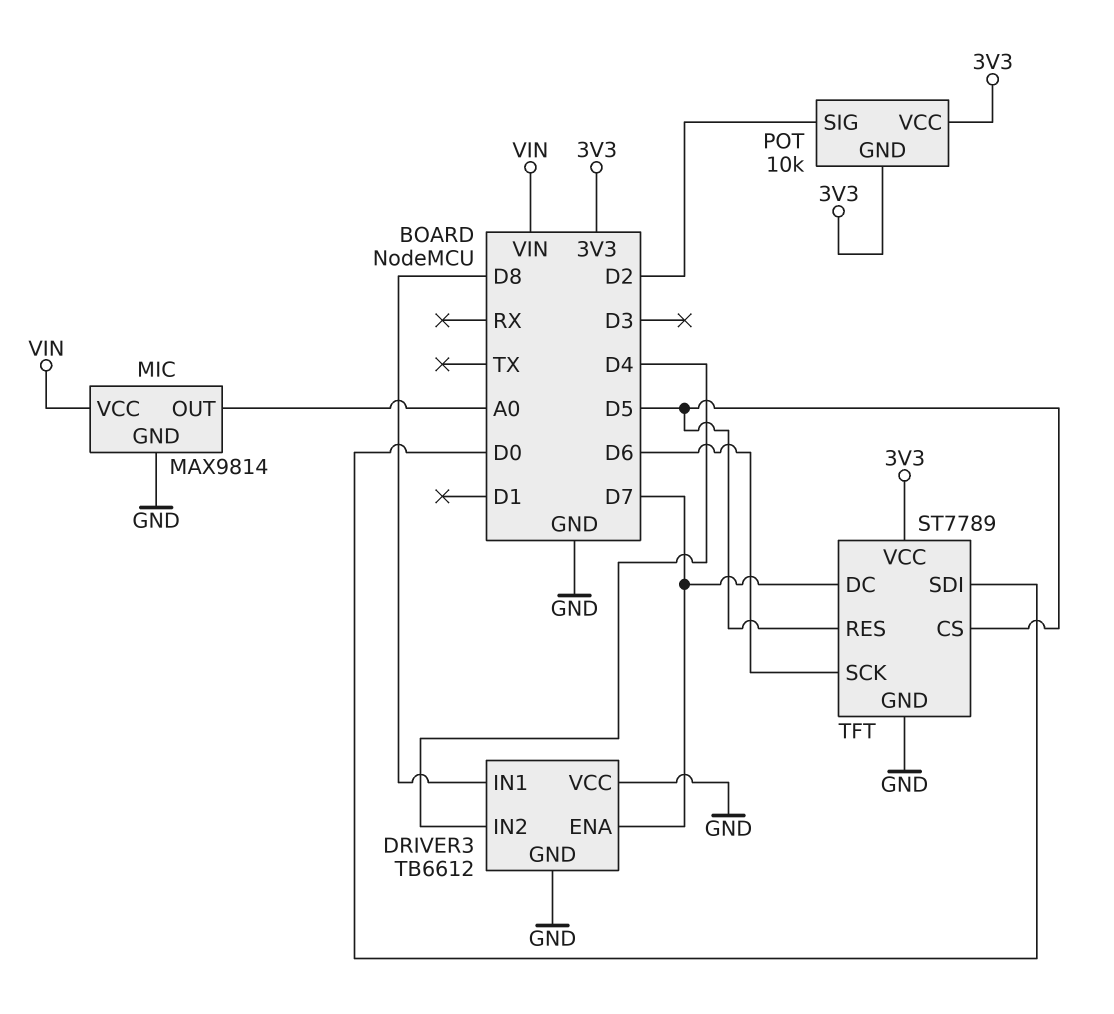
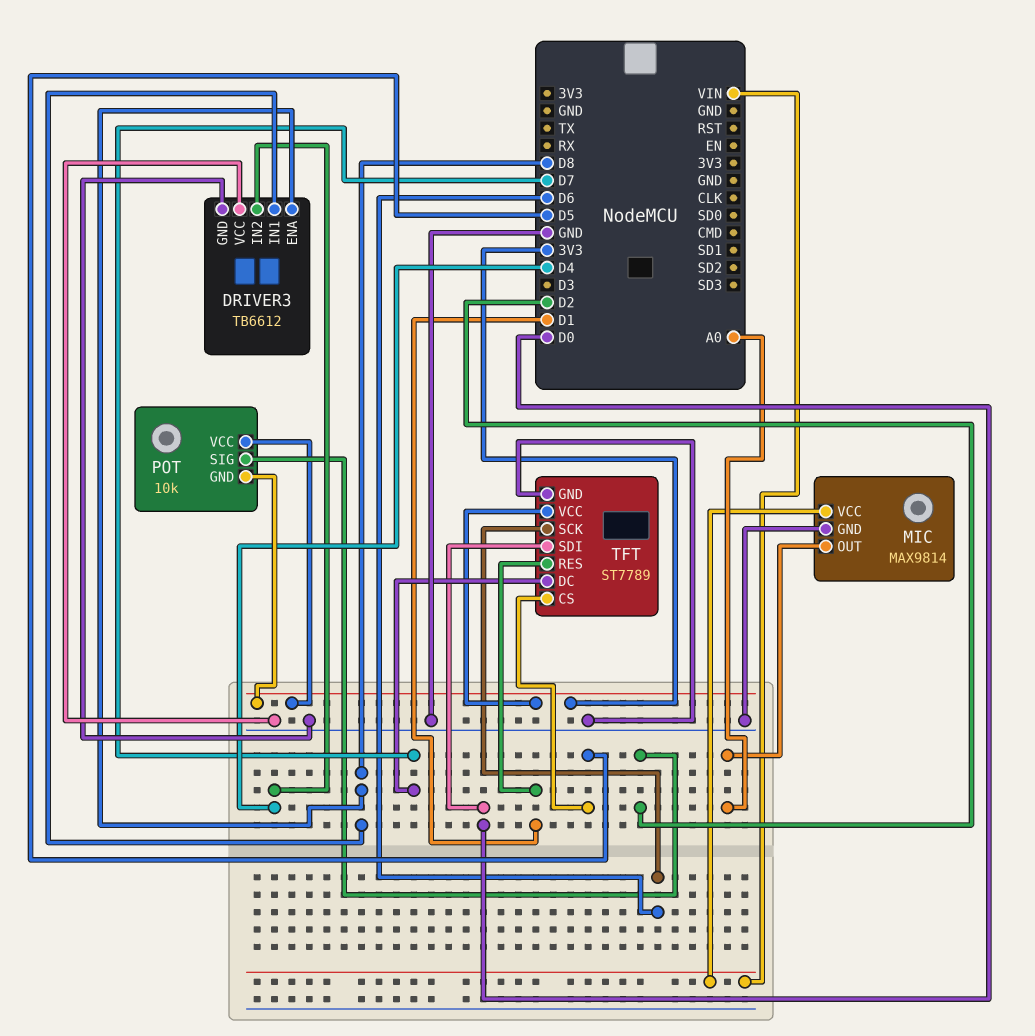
DRIVER3 pin ENA: D7 -> D8
TFT pin RES: D5 -> D1

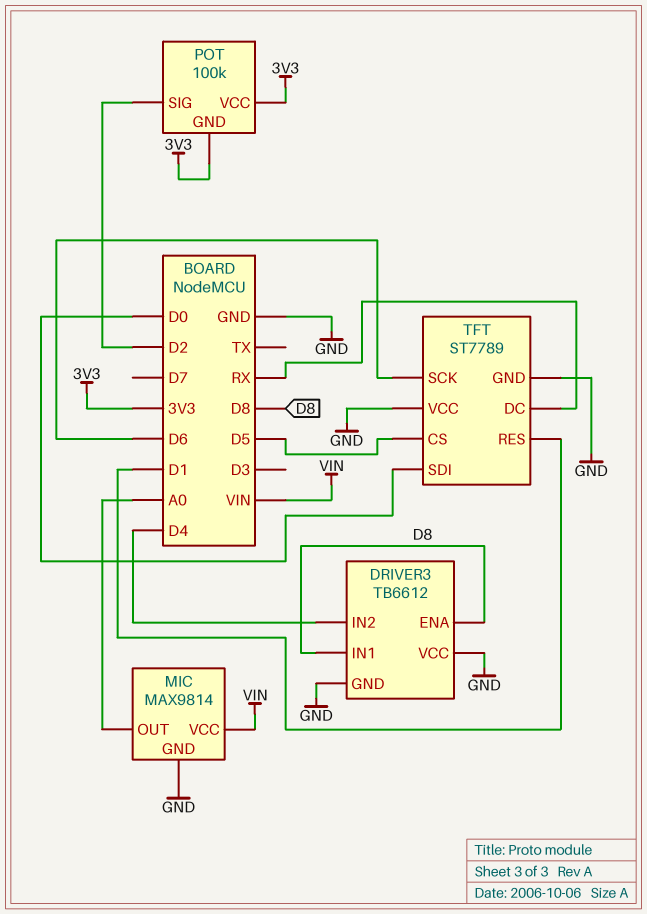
POT: 10k -> 100k
TFT pin DC: D7 -> RX
TFT pin VCC: 3V3 -> GND

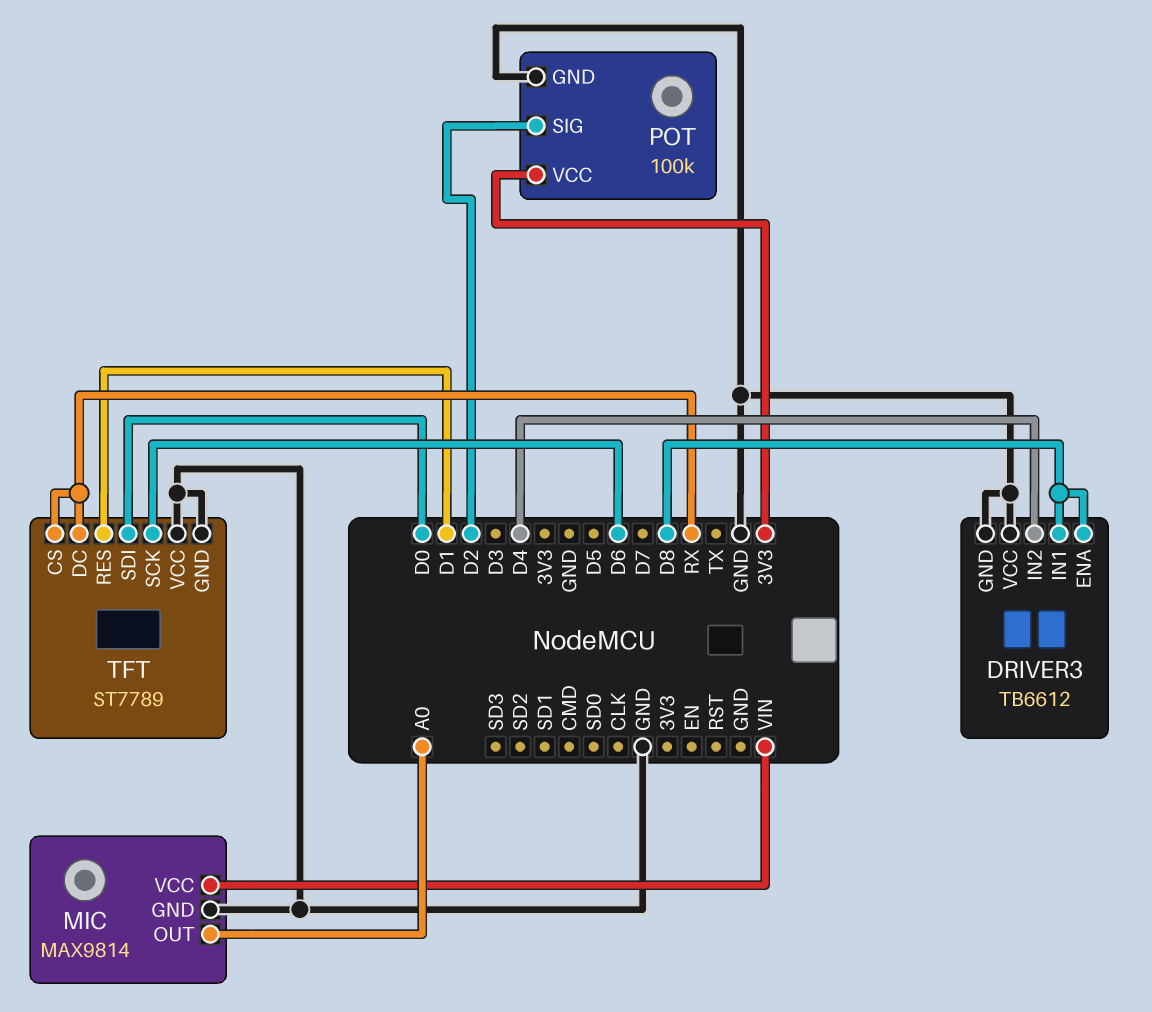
POT pin GND: 3V3 -> GND
TFT pin CS: D5 -> RX

